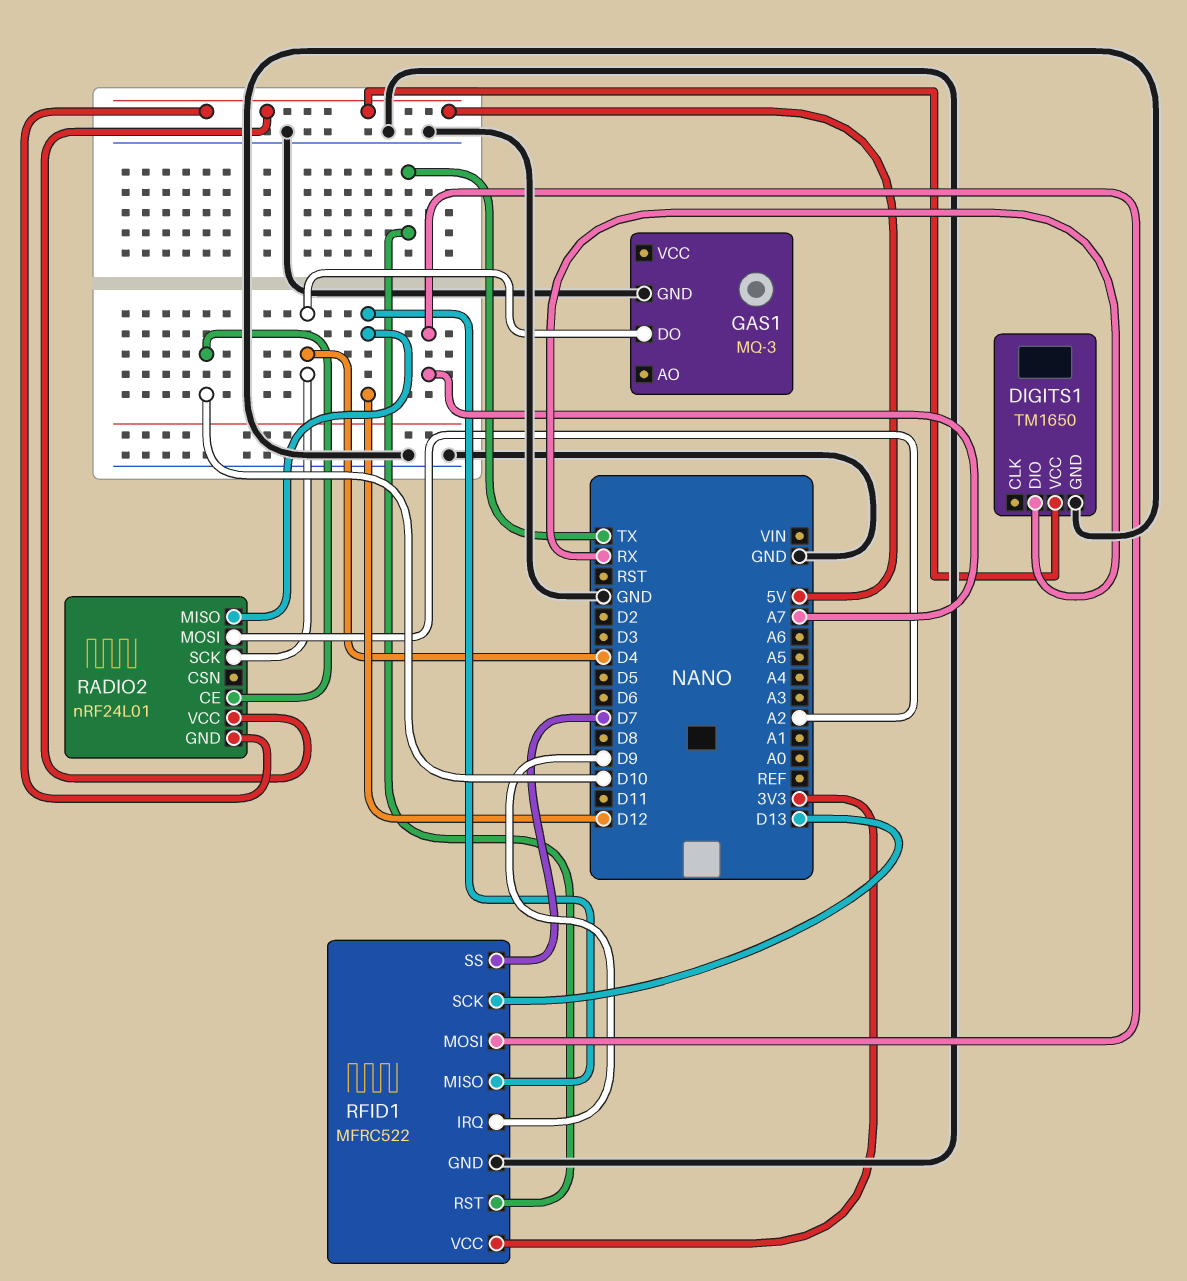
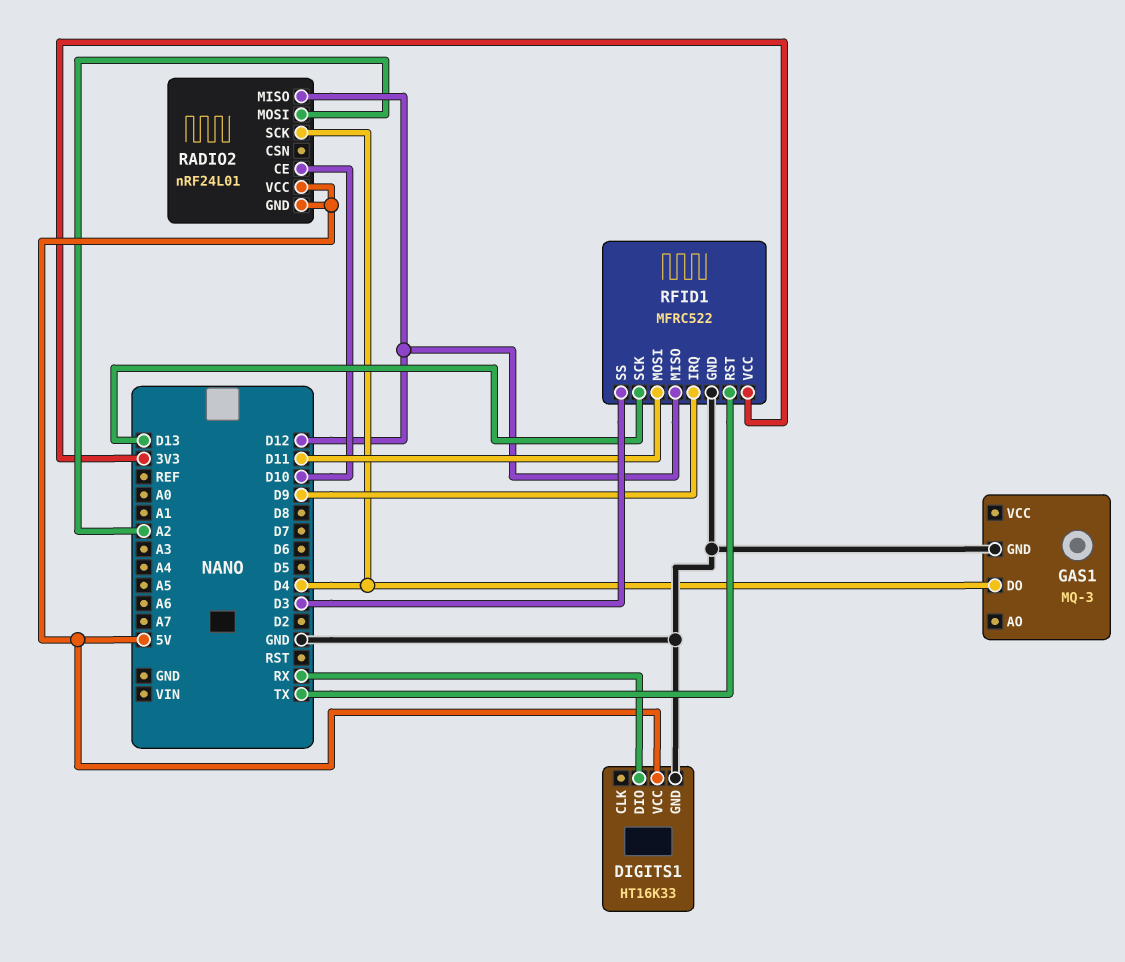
DIGITS1: TM1650 -> HT16K33
RFID1 pin MOSI: A7 -> D11
RFID1 pin SS: D7 -> D3

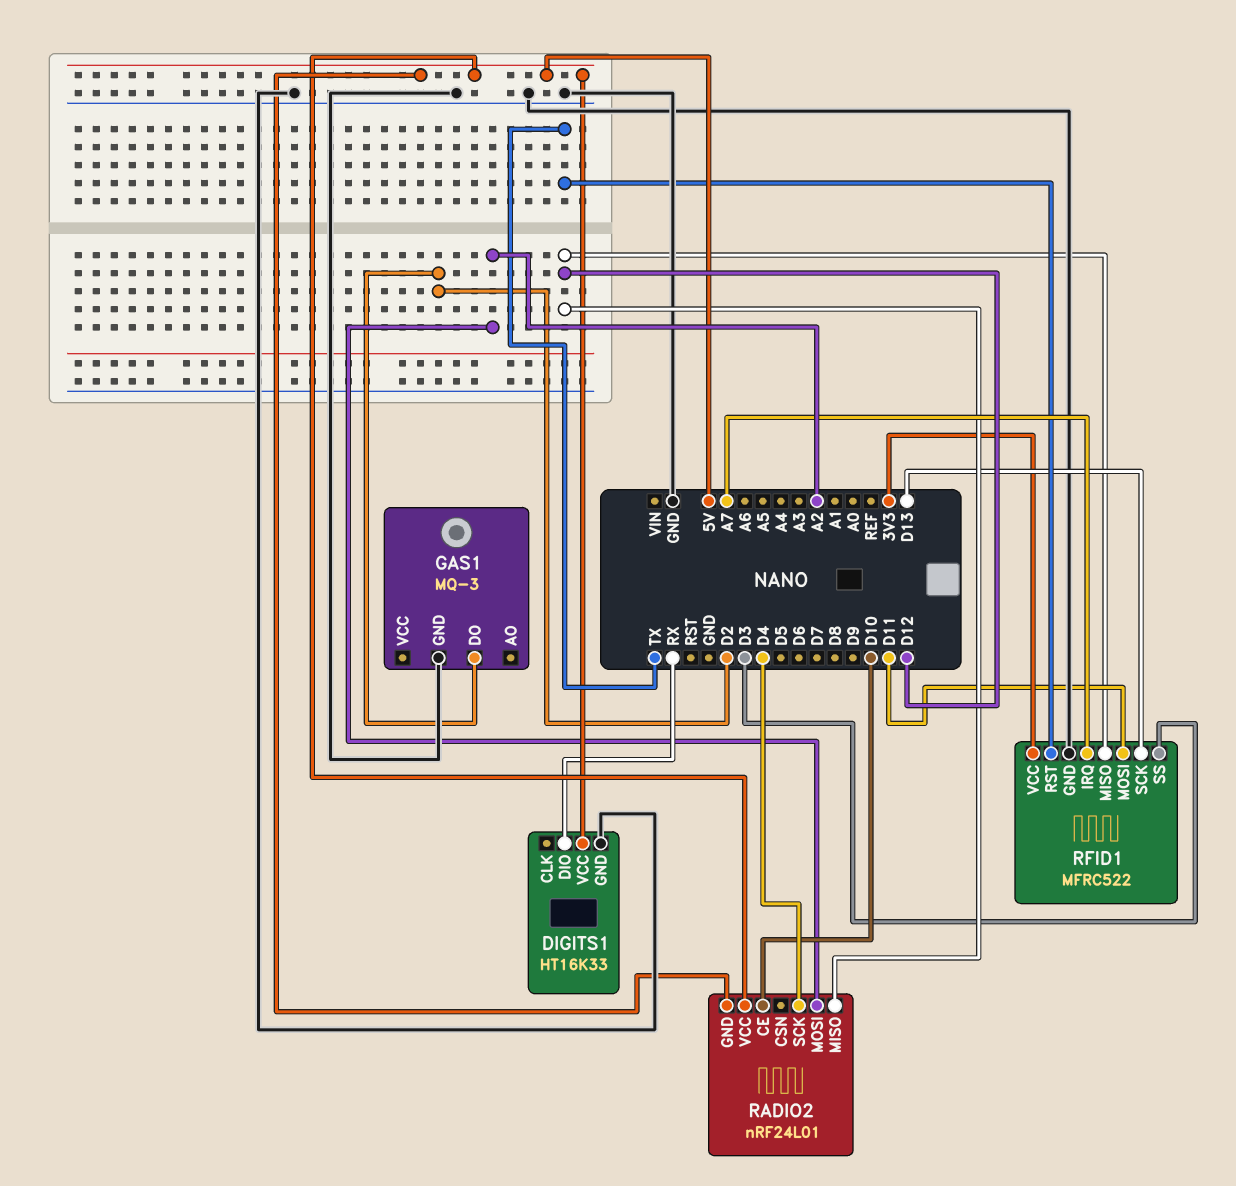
GAS1 pin DO: D4 -> D2
RFID1 pin IRQ: D9 -> A7

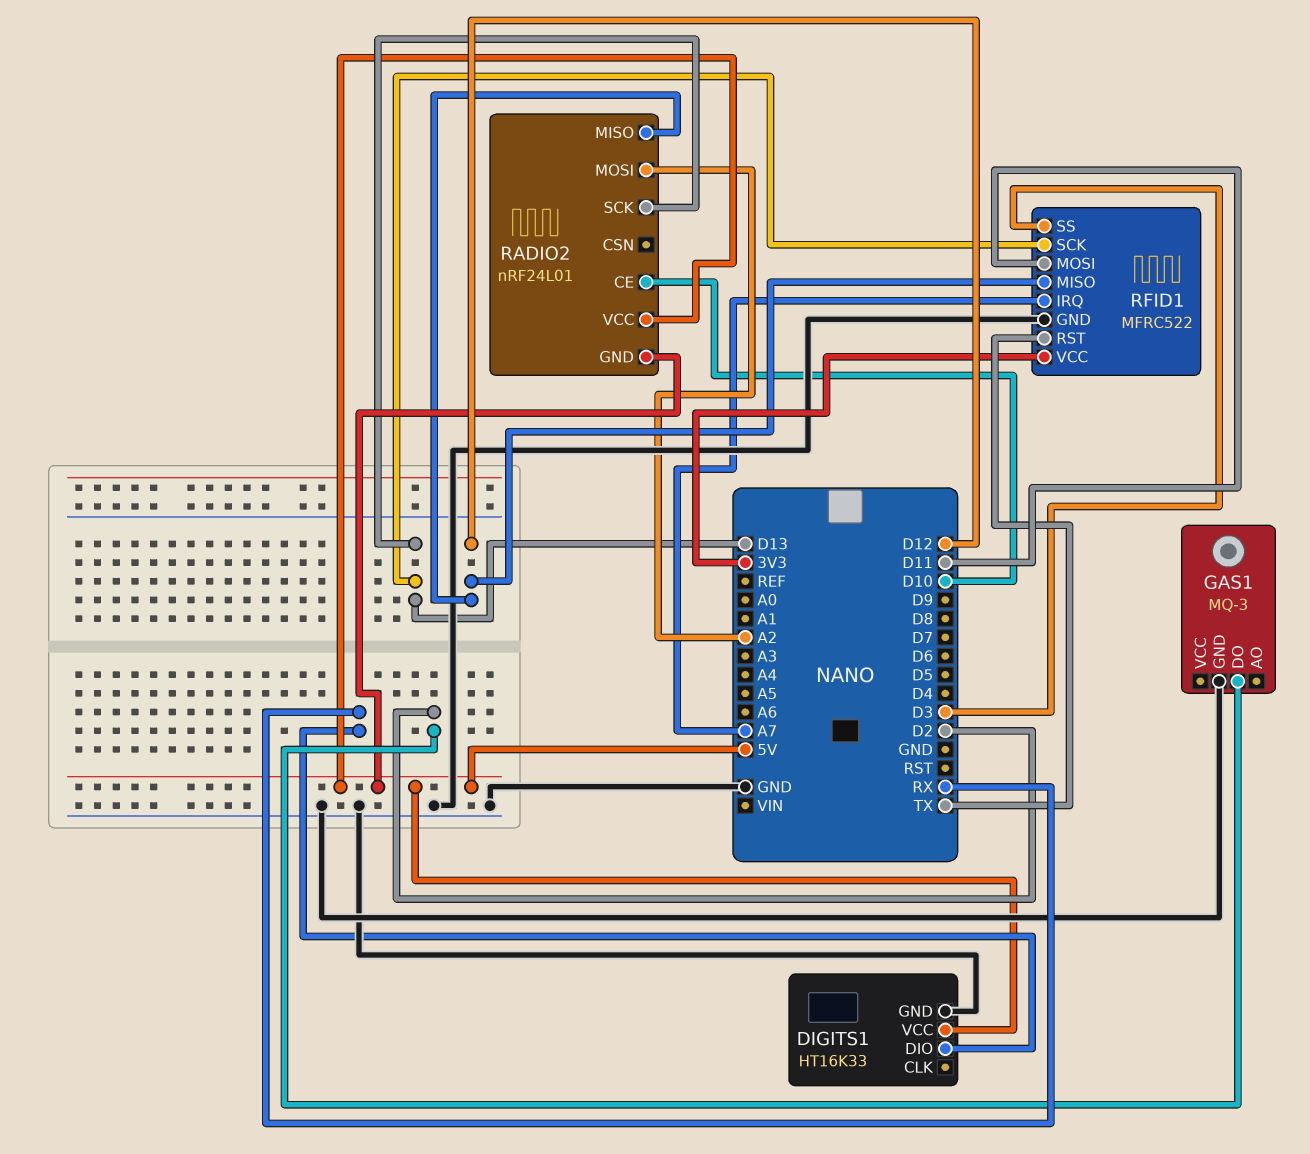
RADIO2 pin SCK: D4 -> D13

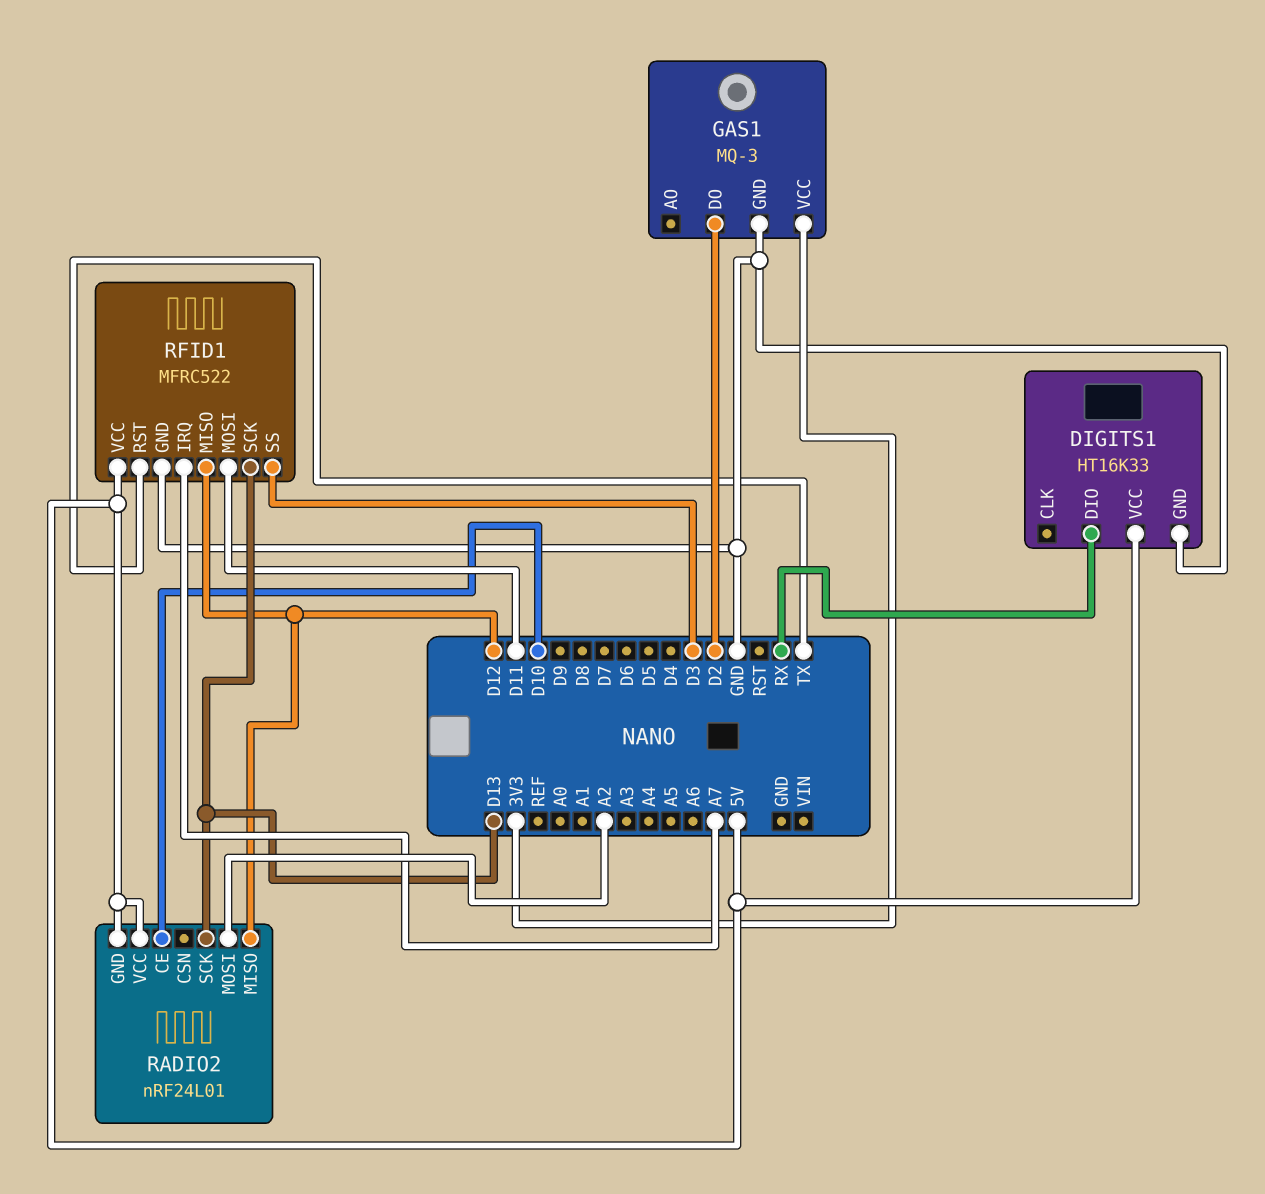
GAS1 pin VCC: none -> 3V3
RFID1 pin VCC: 3V3 -> 5V

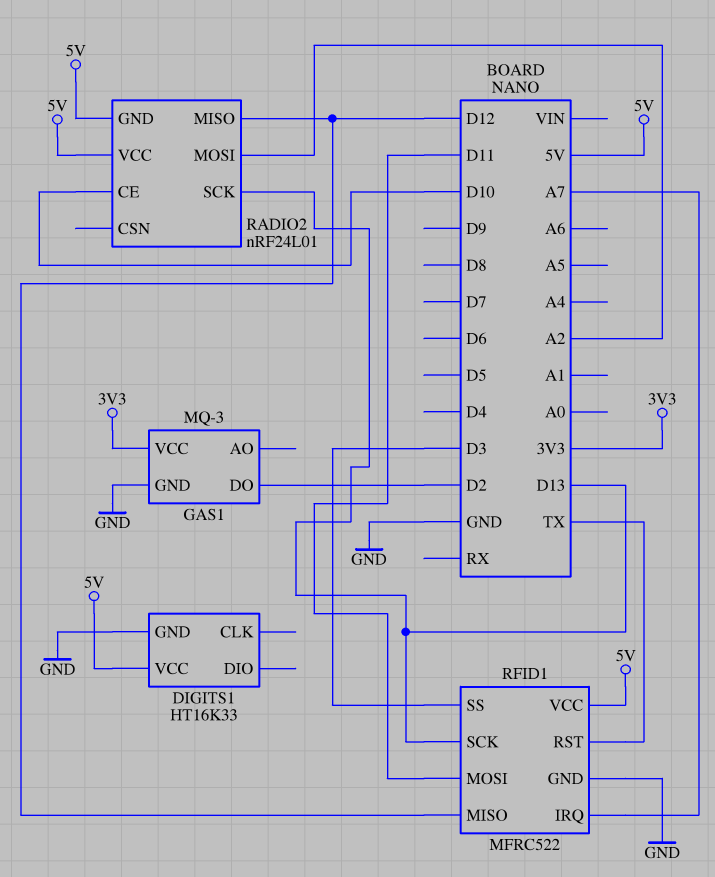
DIGITS1 pin DIO: RX -> none

